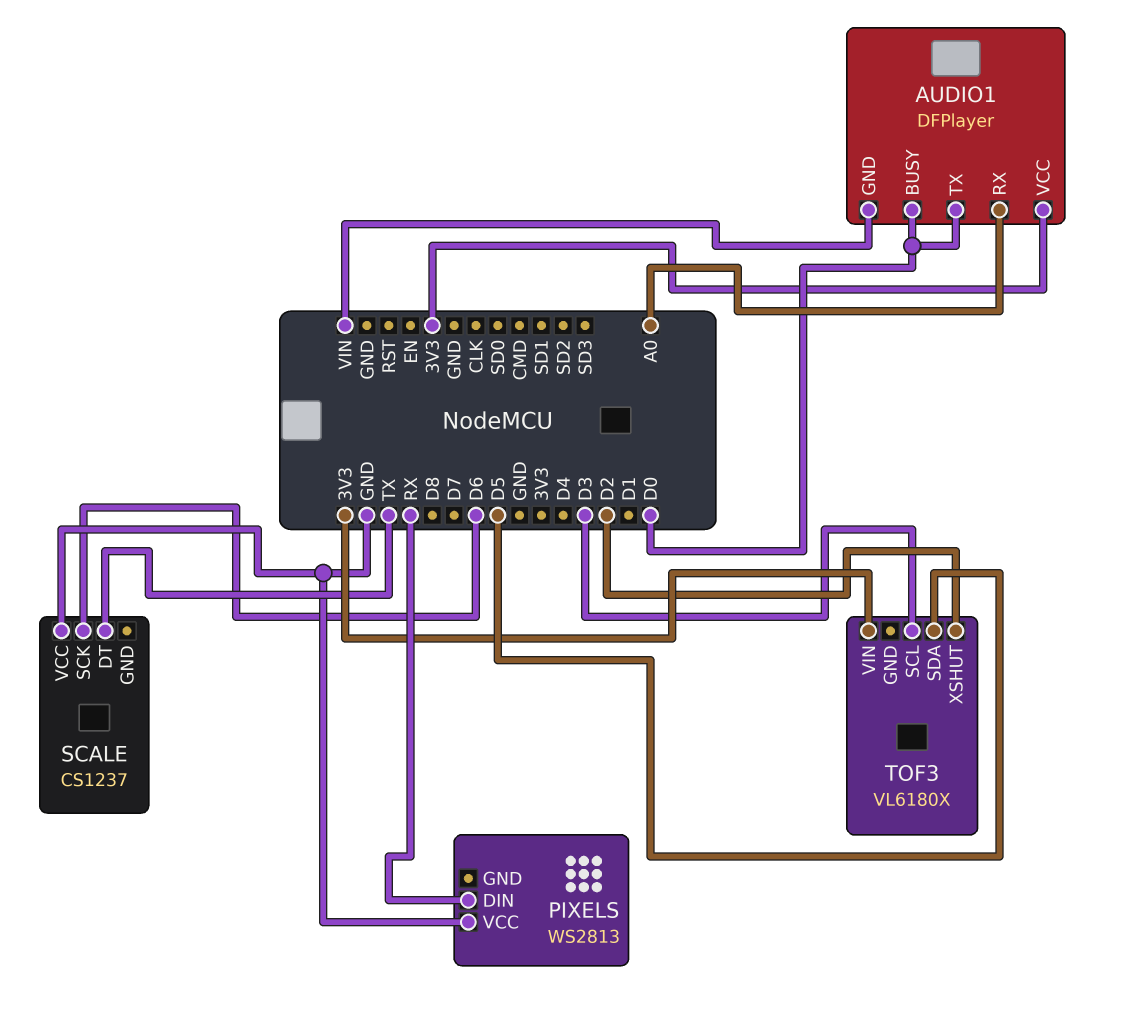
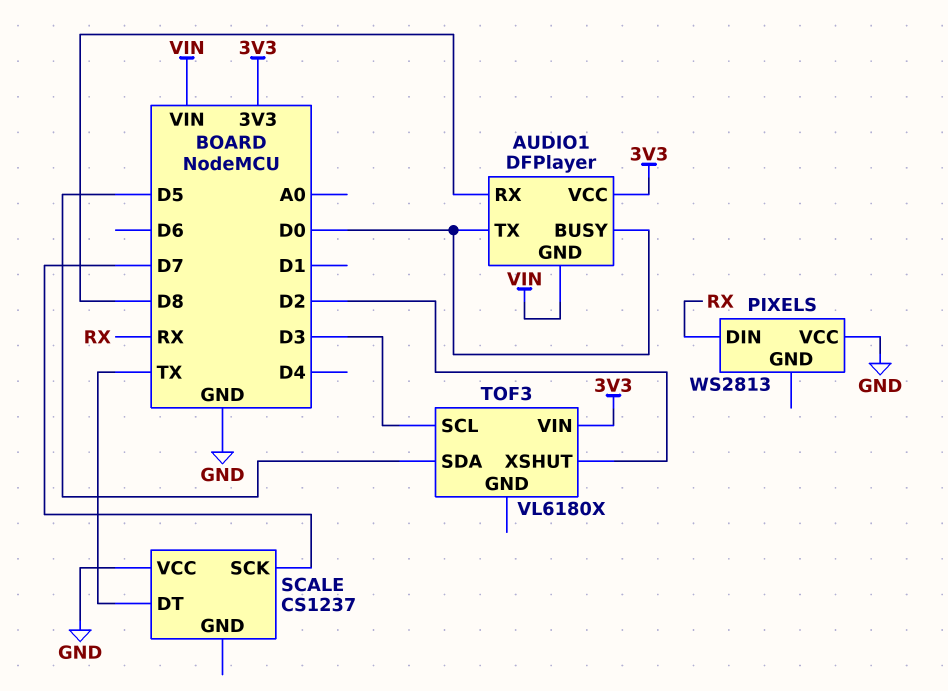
AUDIO1 pin RX: A0 -> D8
SCALE pin SCK: D6 -> D7

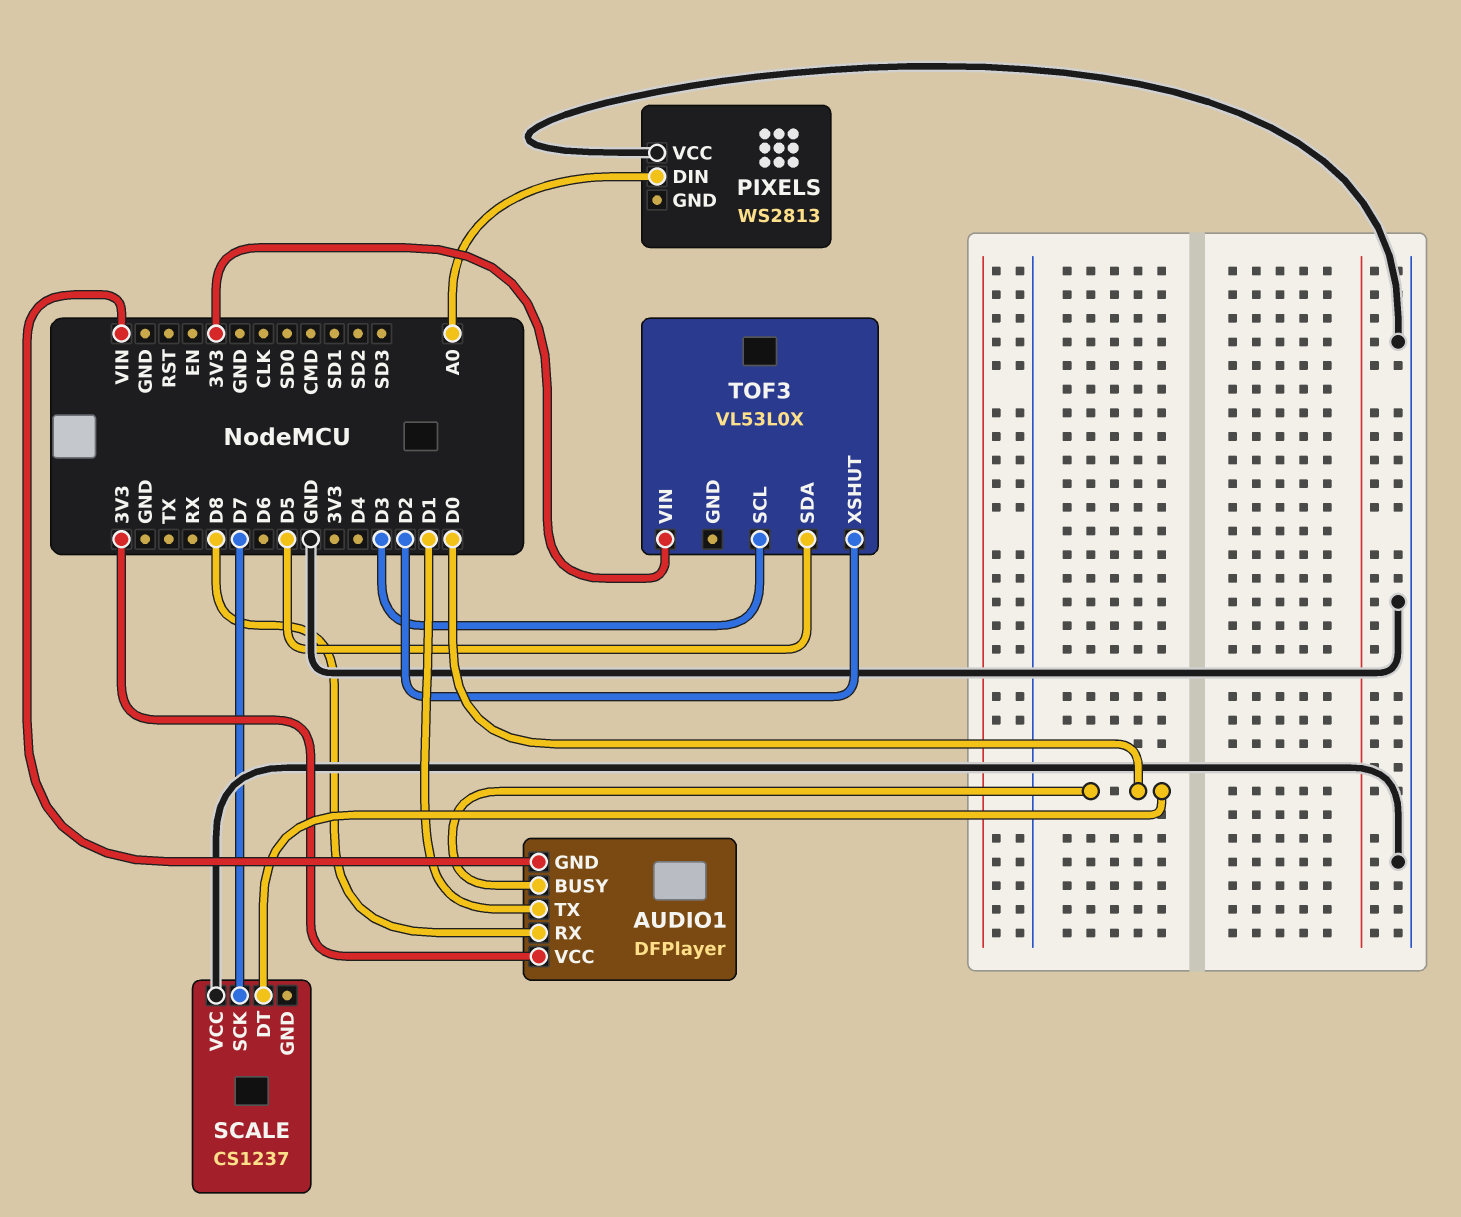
AUDIO1 pin TX: D0 -> D1
PIXELS pin DIN: RX -> A0
SCALE pin DT: TX -> D0
TOF3: VL6180X -> VL53L0X

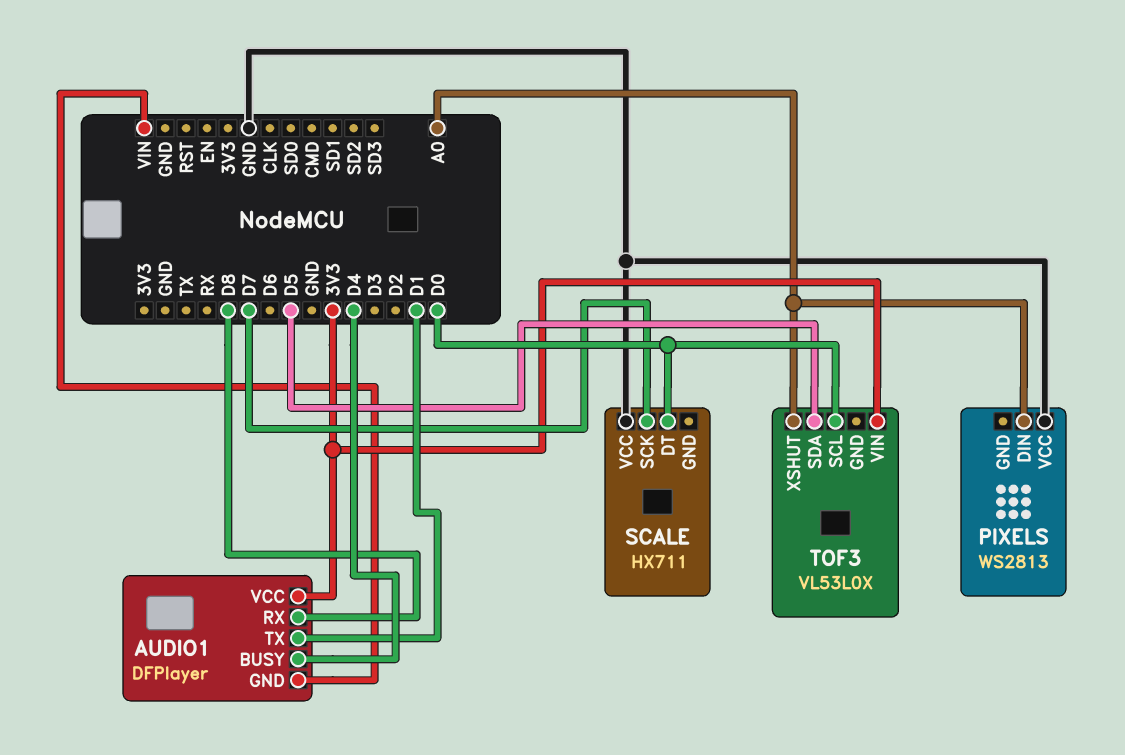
AUDIO1 pin BUSY: D0 -> D4
SCALE: CS1237 -> HX711
TOF3 pin SCL: D3 -> D0
TOF3 pin XSHUT: D2 -> A0

